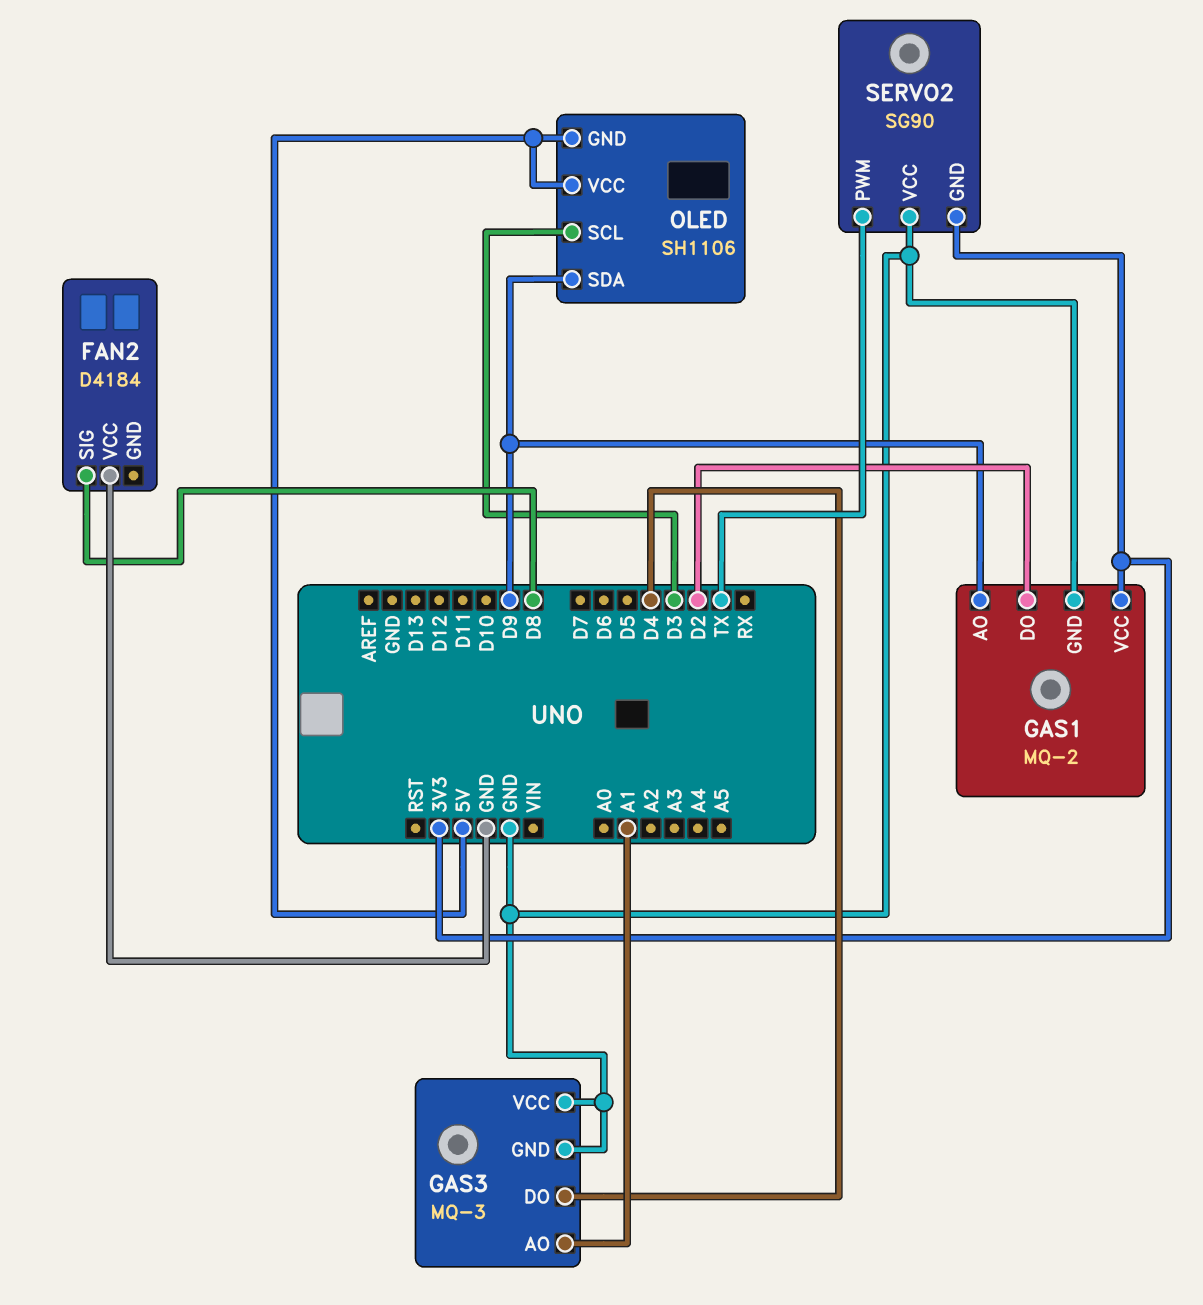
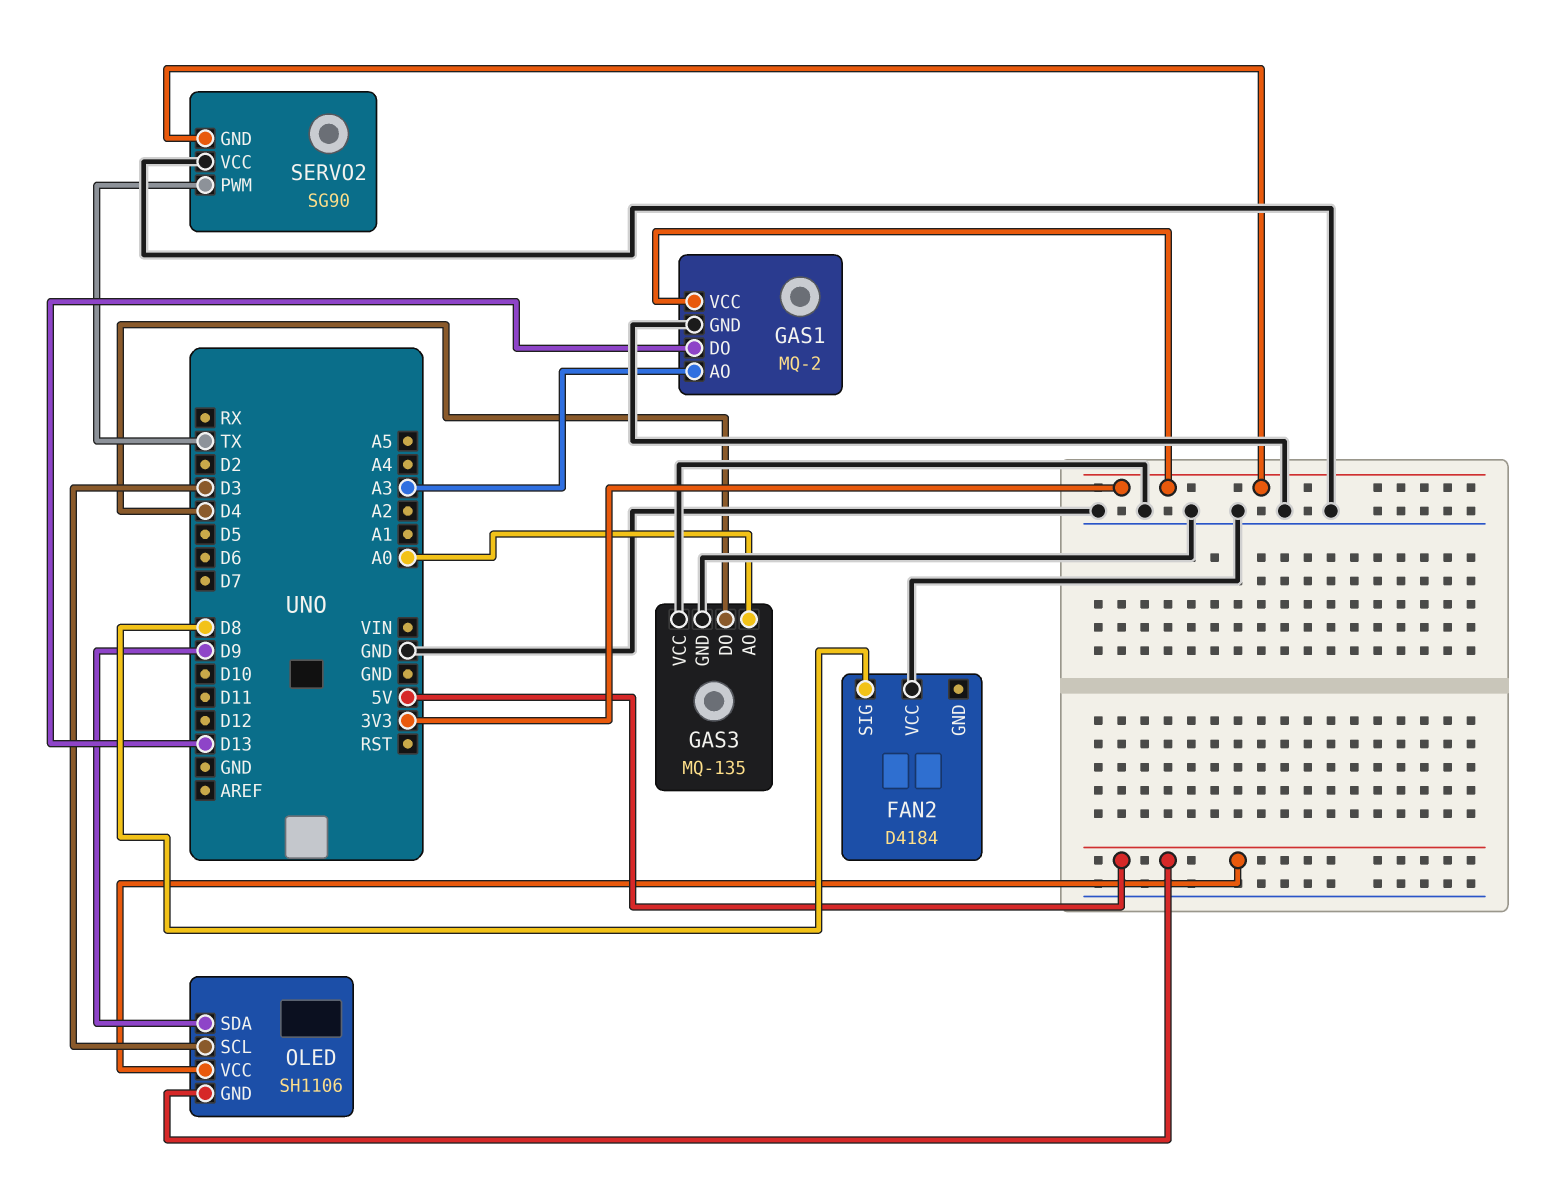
GAS1 pin AO: D9 -> A3
GAS1 pin DO: D2 -> D13
GAS3: MQ-3 -> MQ-135
GAS3 pin AO: A1 -> A0

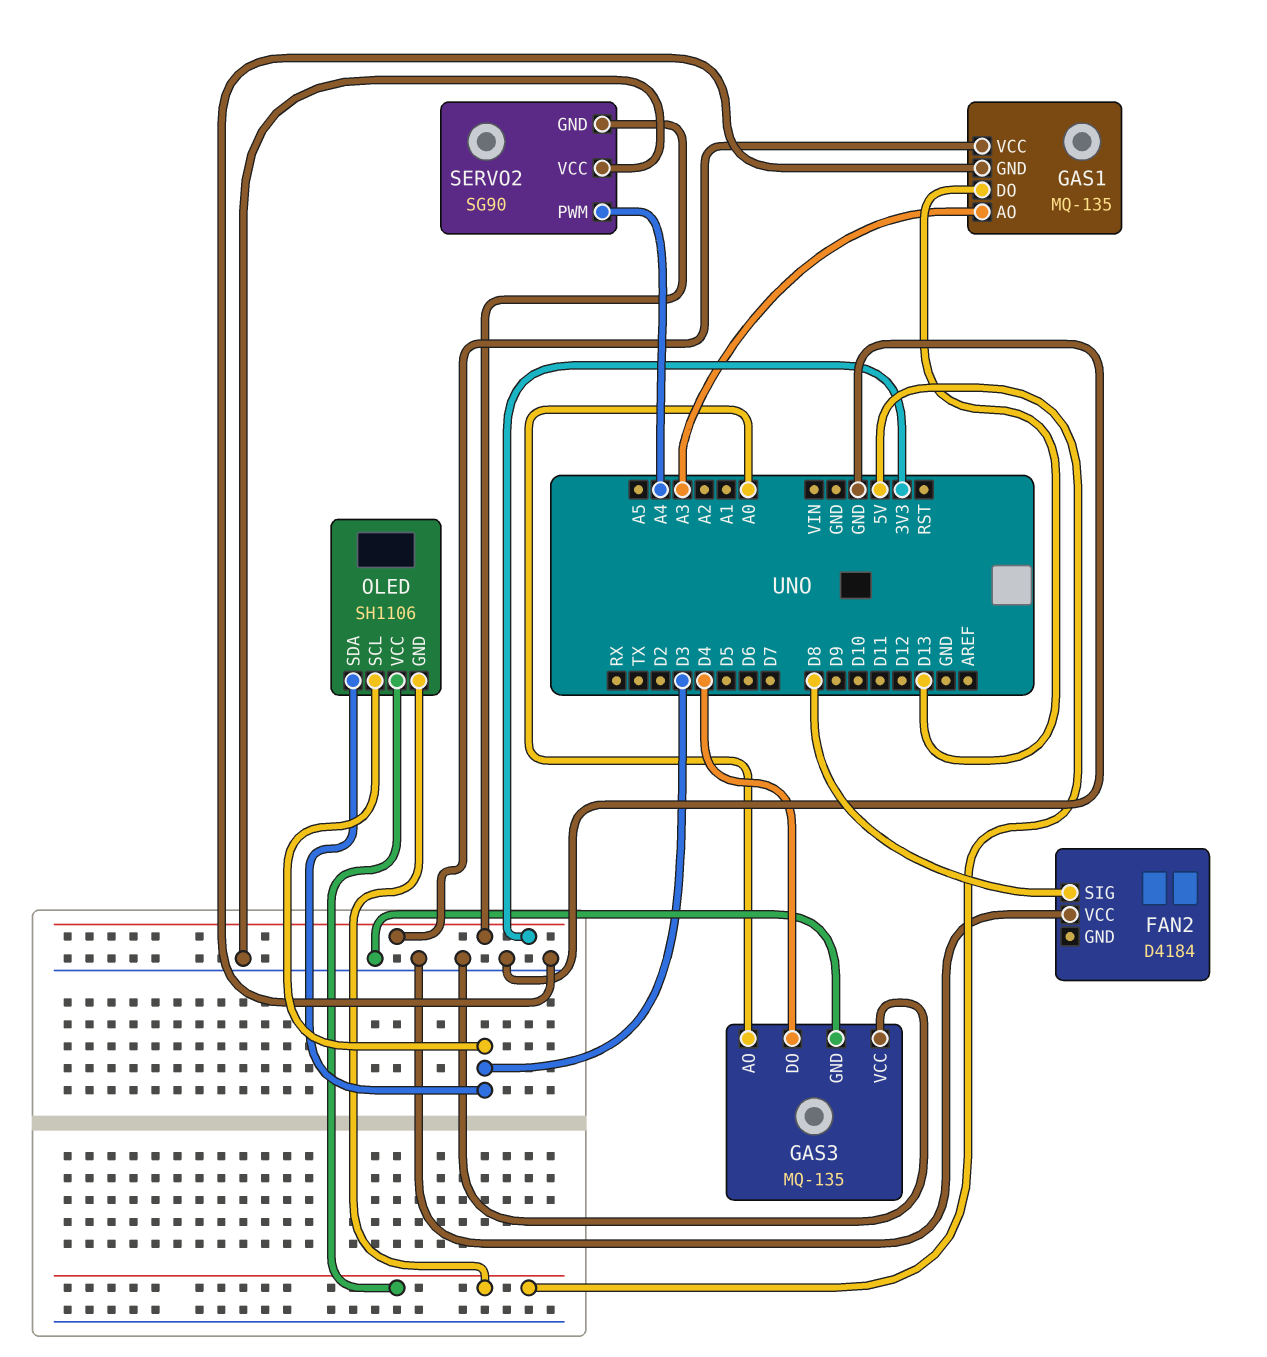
GAS1: MQ-2 -> MQ-135
OLED pin SDA: D9 -> D3
SERVO2 pin PWM: TX -> A4

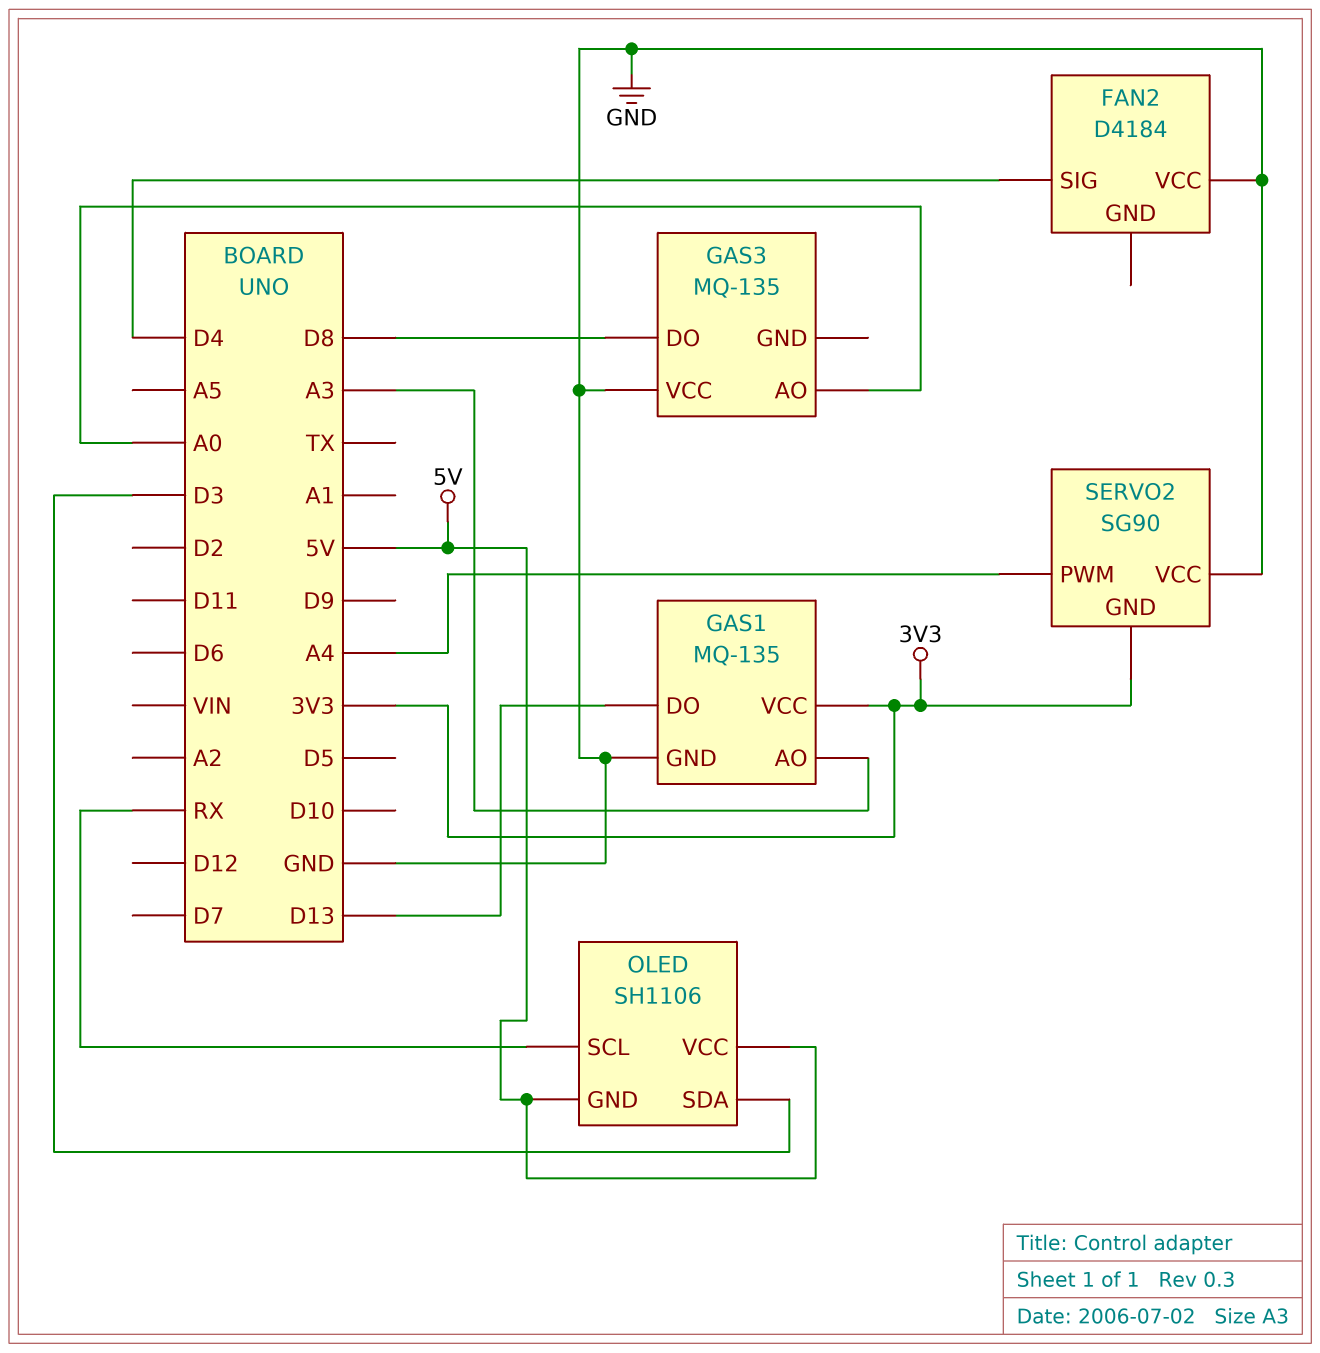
FAN2 pin SIG: D8 -> D4
GAS3 pin DO: D4 -> D8
GAS3 pin GND: GND -> none
OLED pin SCL: D3 -> RX

